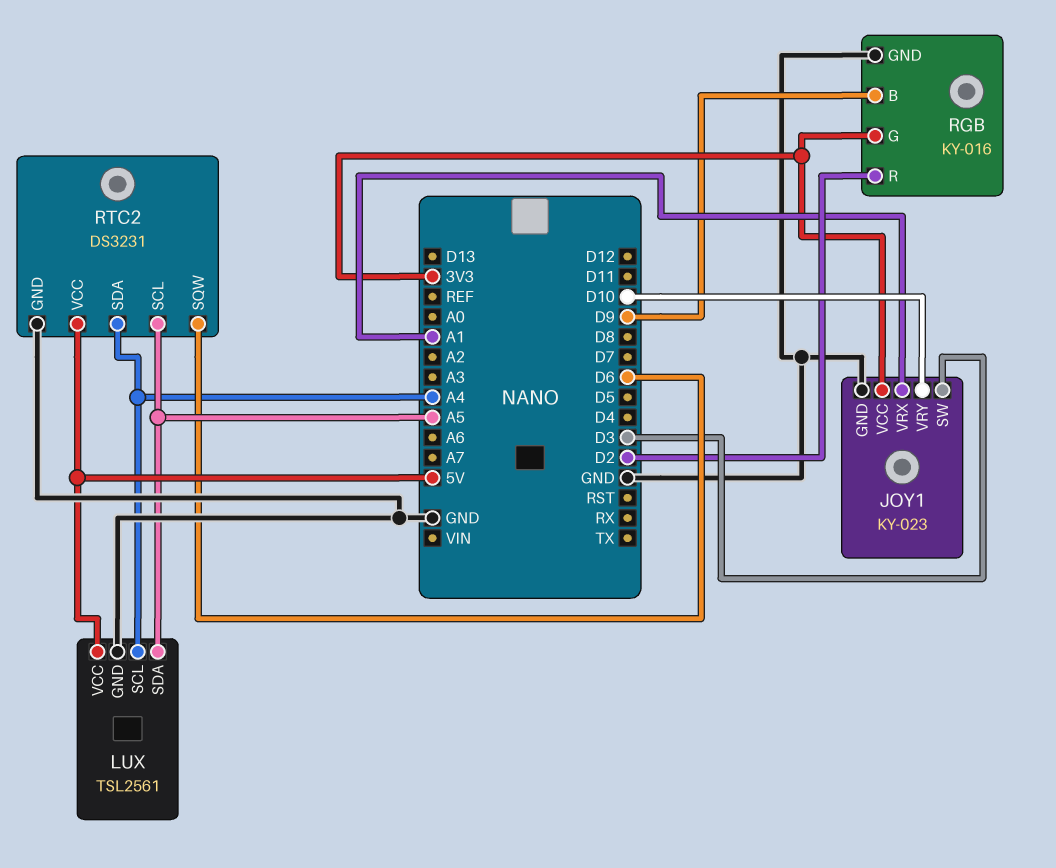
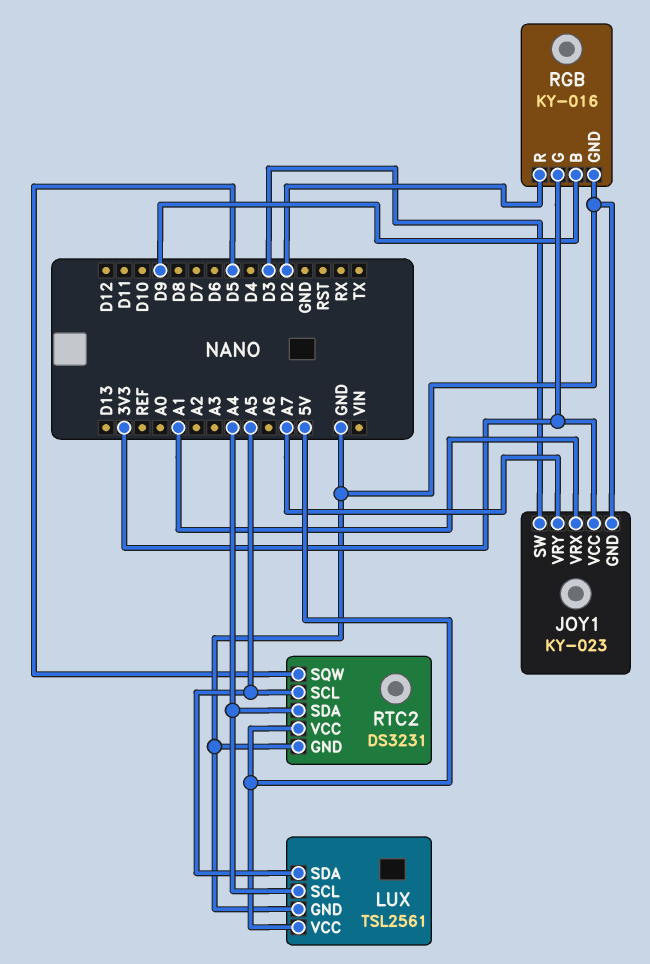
JOY1 pin VRY: D10 -> A7
RTC2 pin SQW: D6 -> D5

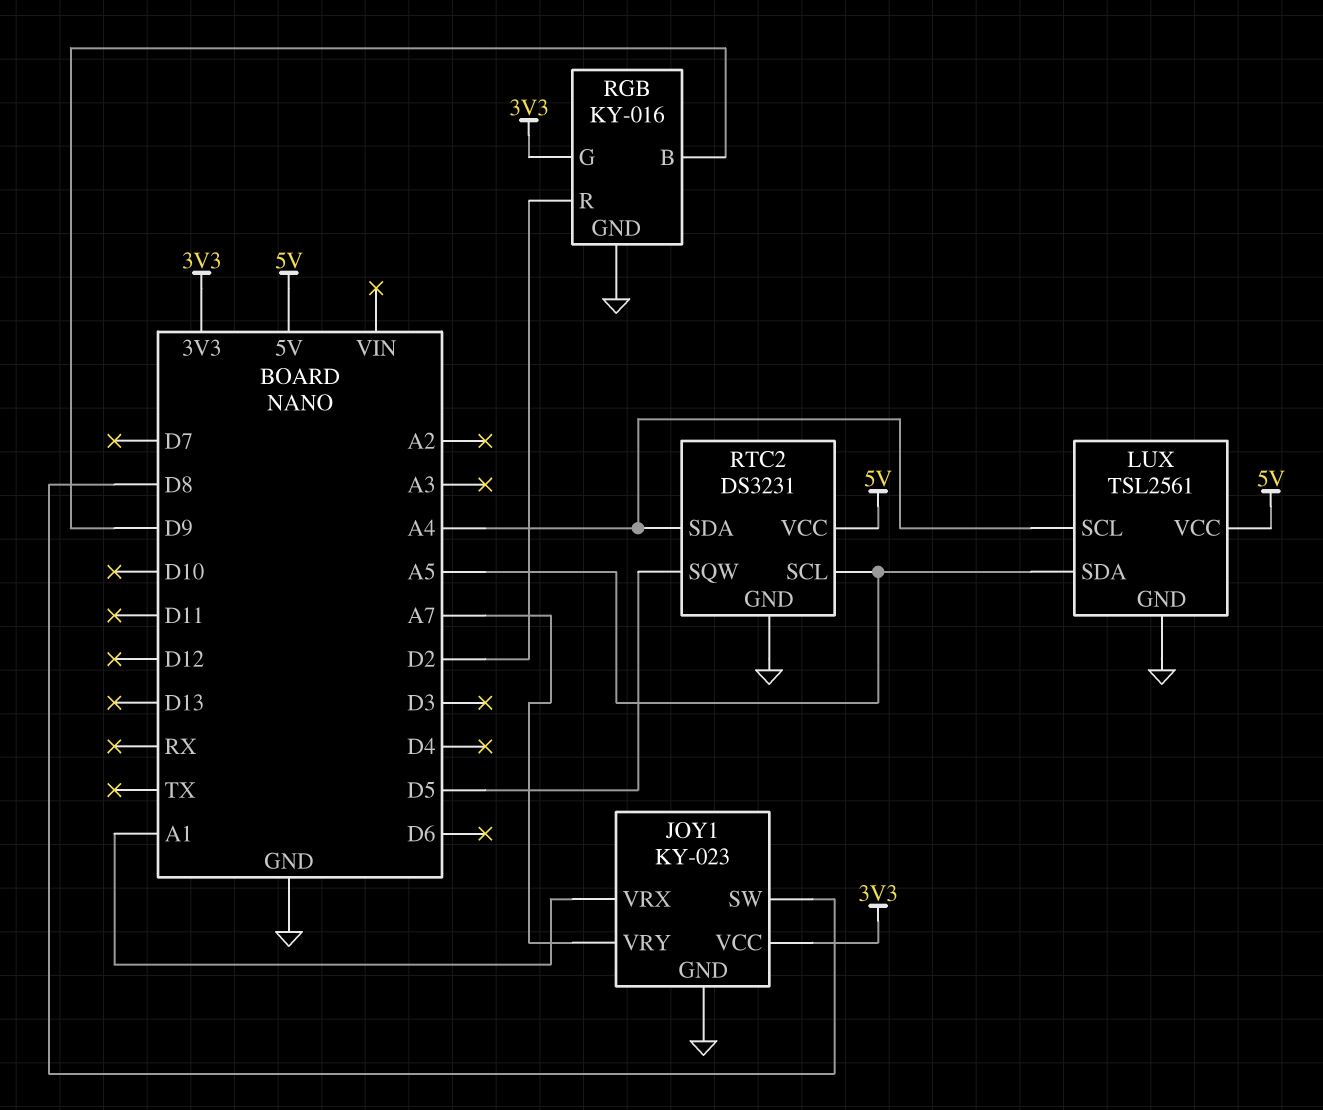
JOY1 pin SW: D3 -> D8

